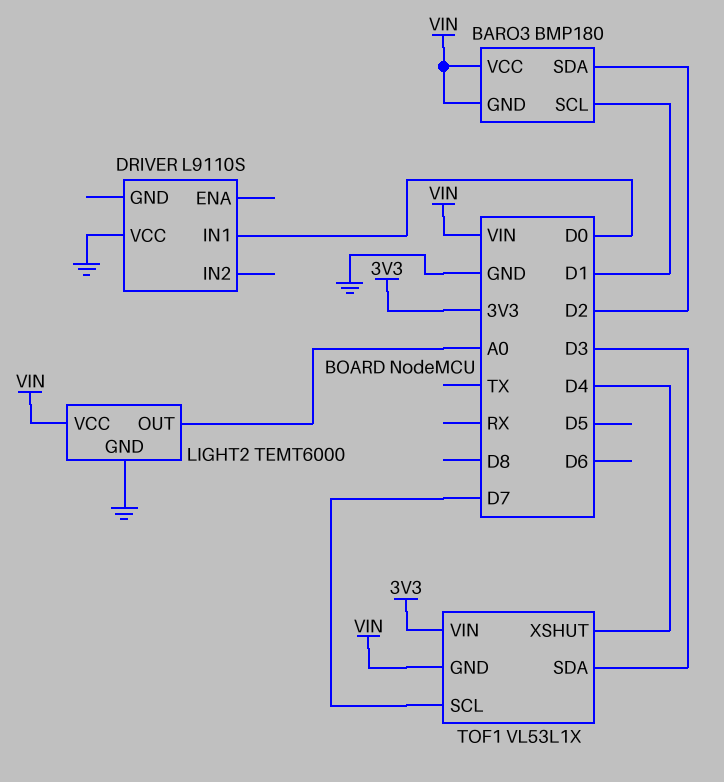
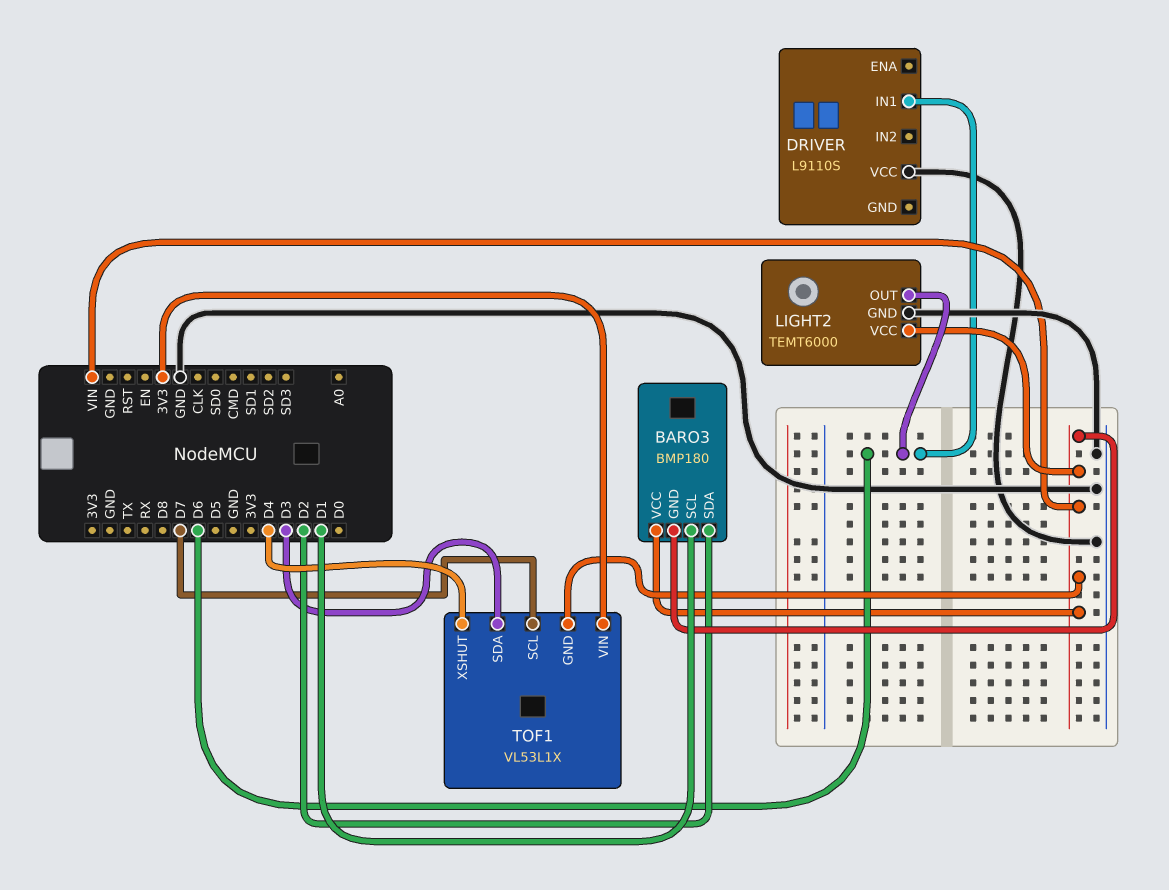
DRIVER pin IN1: D0 -> D6
LIGHT2 pin OUT: A0 -> D6

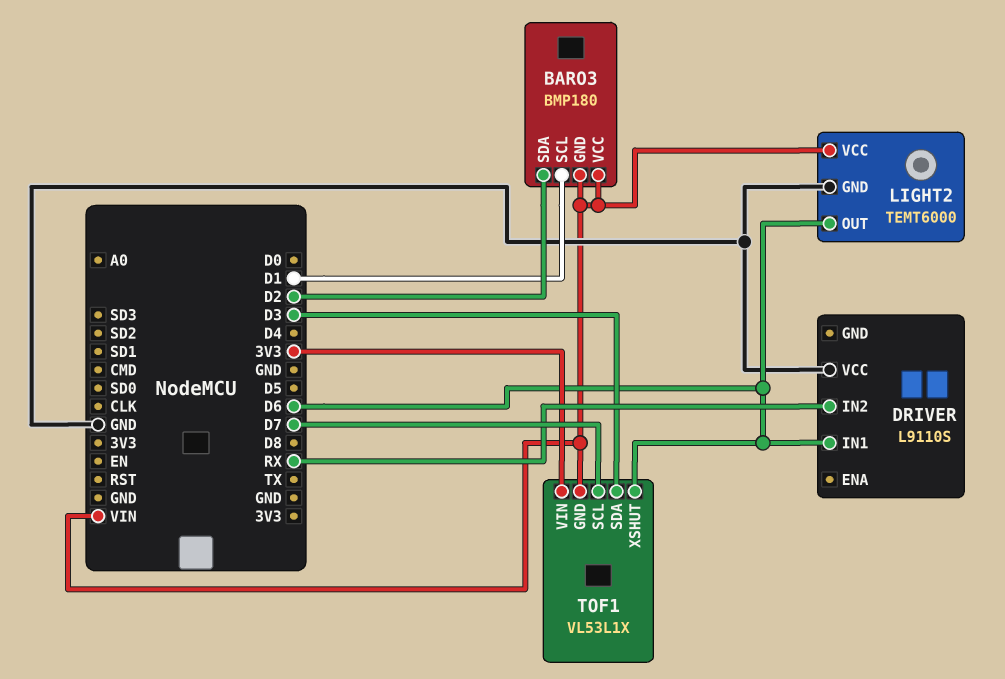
DRIVER pin IN2: none -> RX
TOF1 pin XSHUT: D4 -> D6

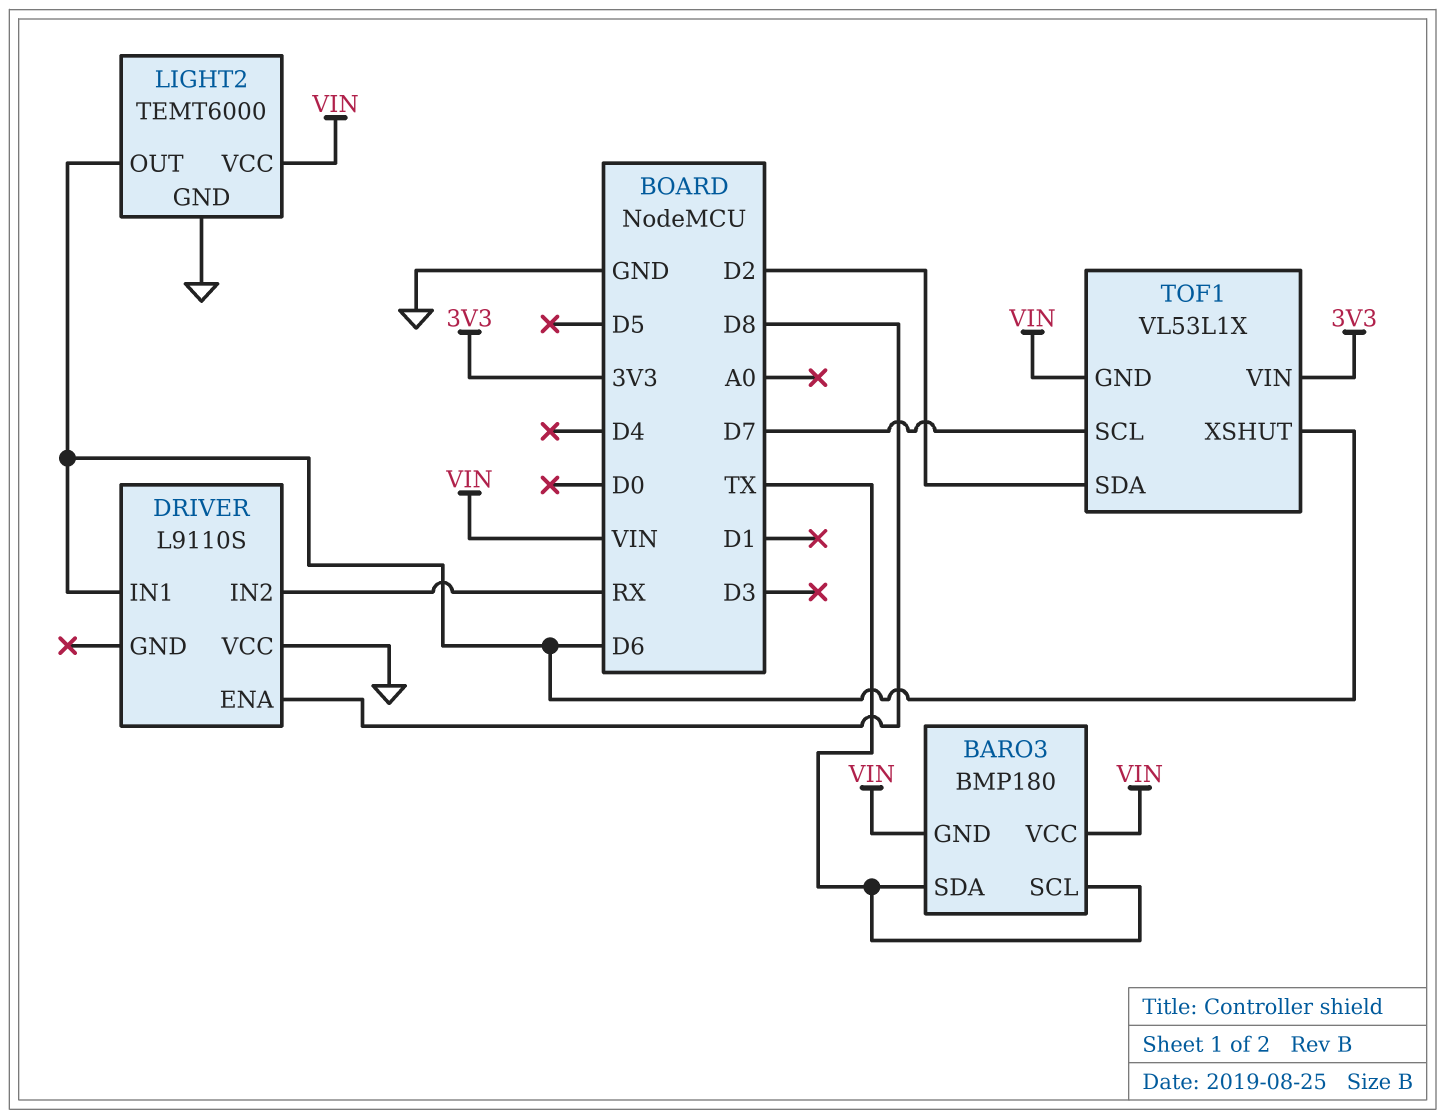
BARO3 pin SCL: D1 -> TX
BARO3 pin SDA: D2 -> TX
DRIVER pin ENA: none -> D8
TOF1 pin SDA: D3 -> D2

